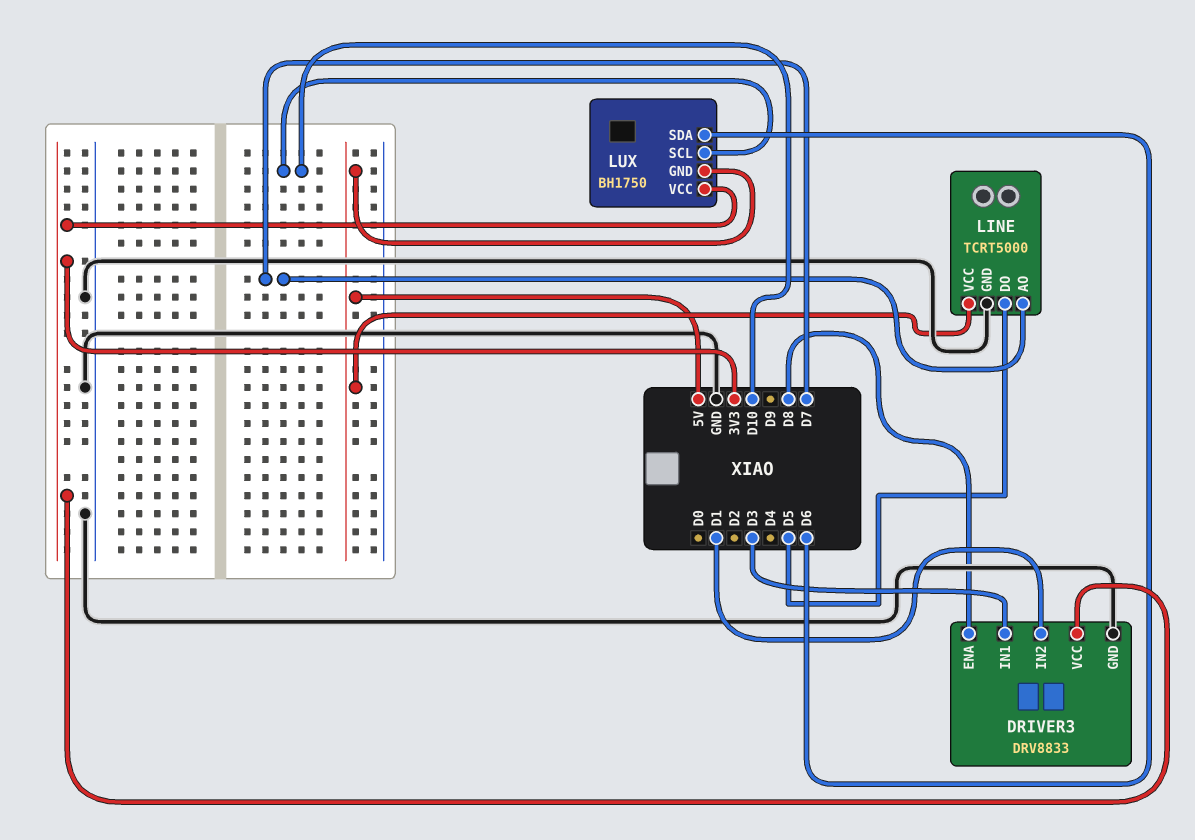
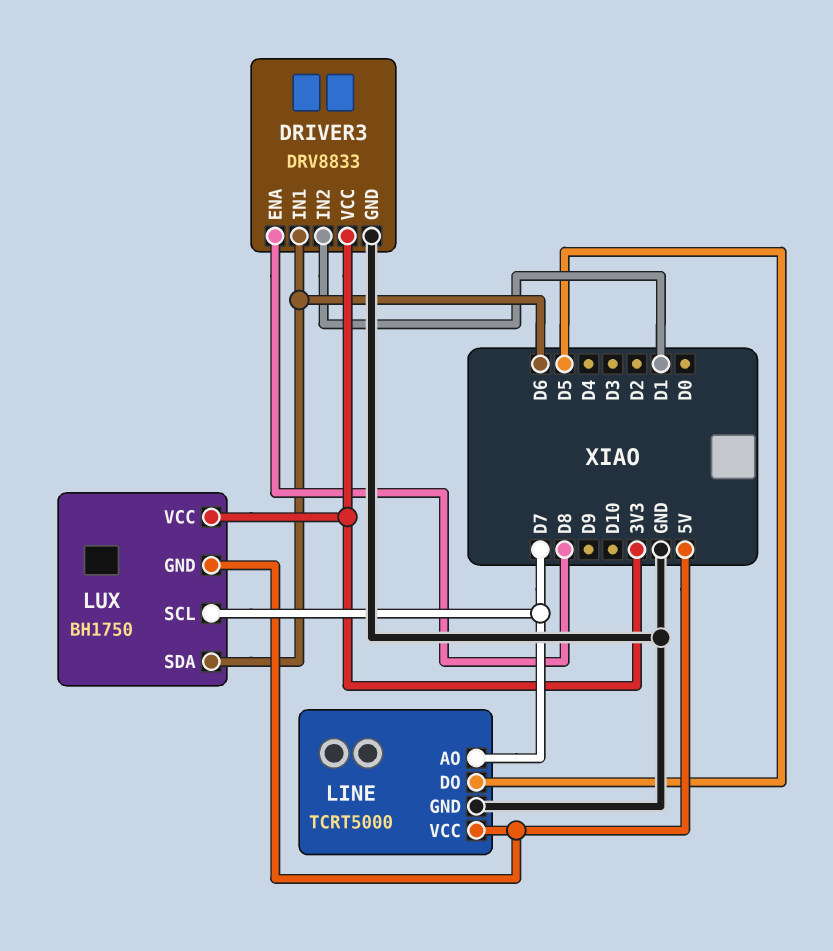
DRIVER3 pin IN1: D3 -> D6
LUX pin SCL: D10 -> D7

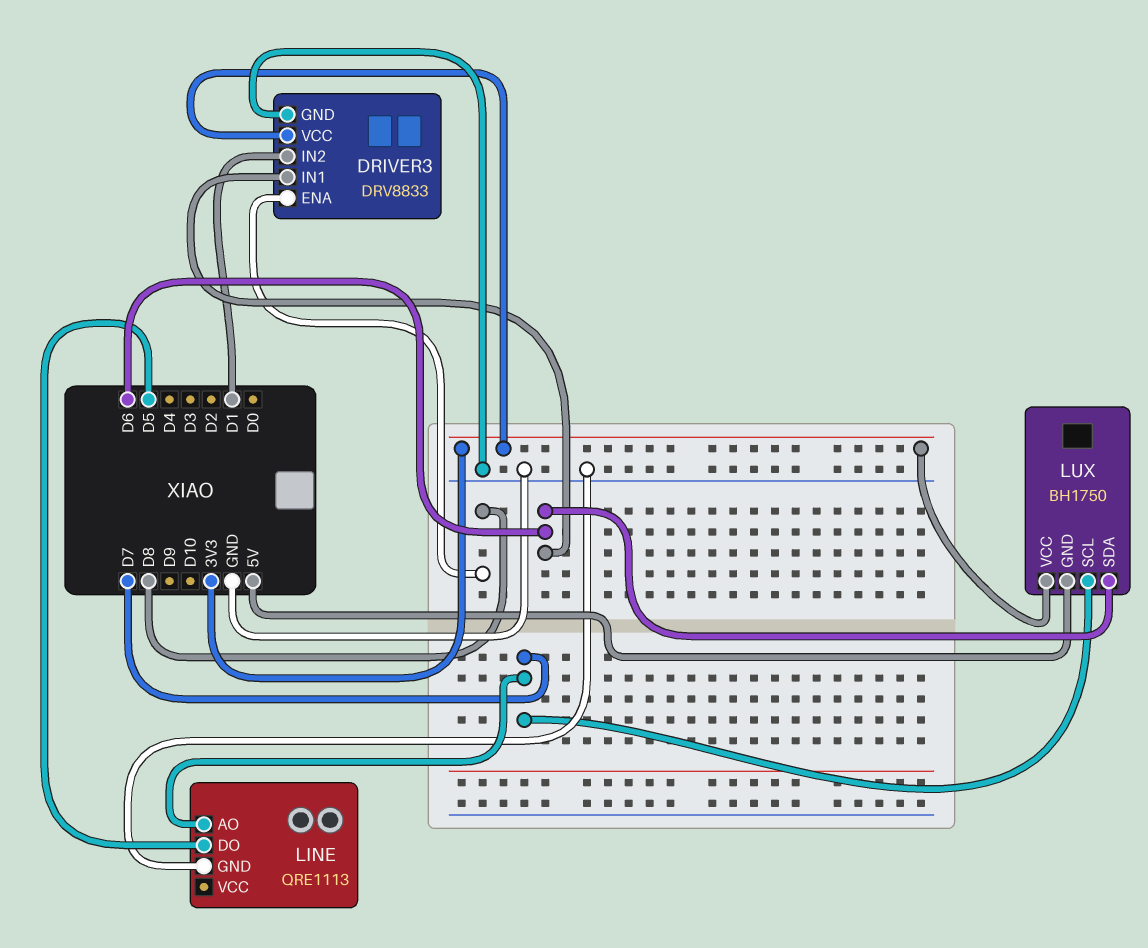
LINE: TCRT5000 -> QRE1113
LINE pin VCC: 5V -> none

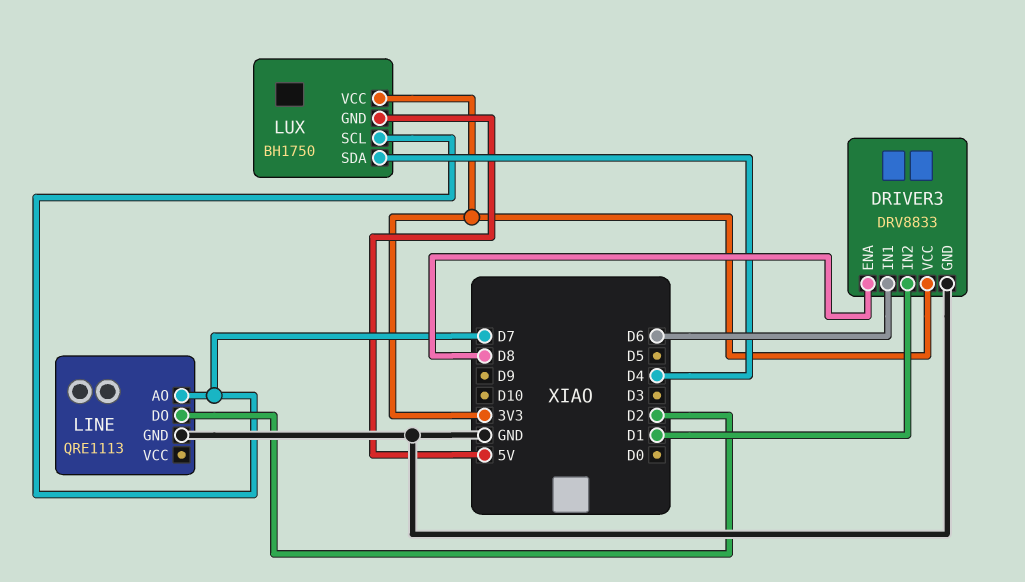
LINE pin DO: D5 -> D2
LUX pin SDA: D6 -> D4

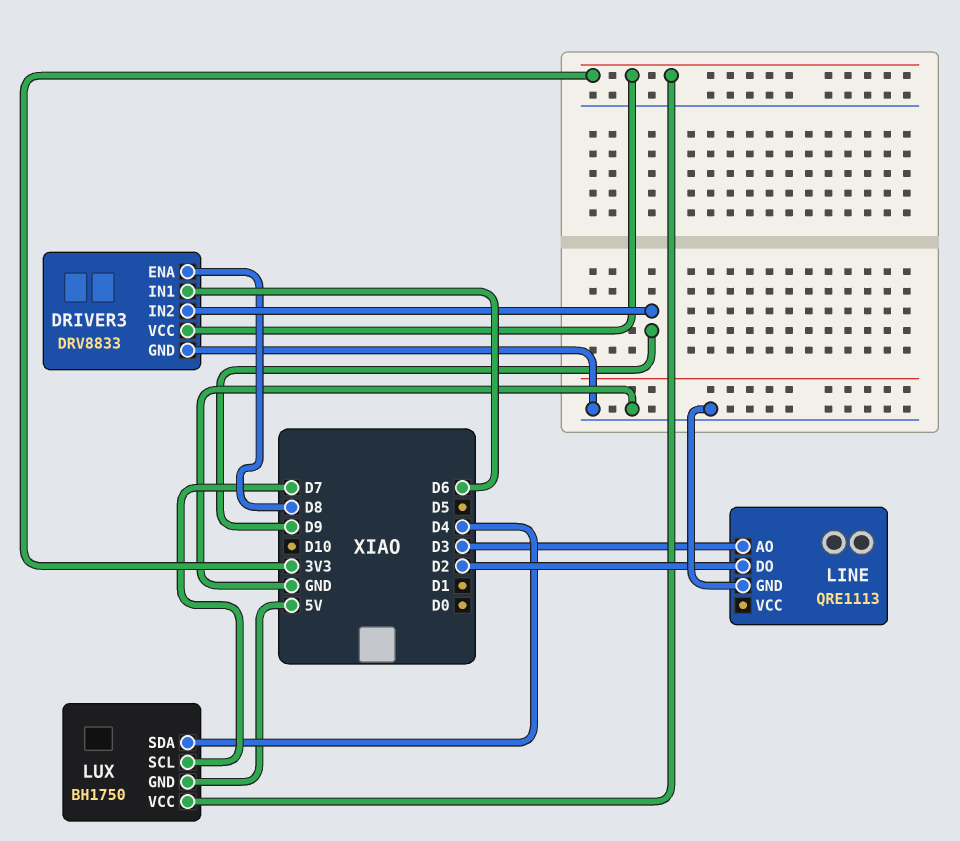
DRIVER3 pin IN2: D1 -> D9
LINE pin AO: D7 -> D3

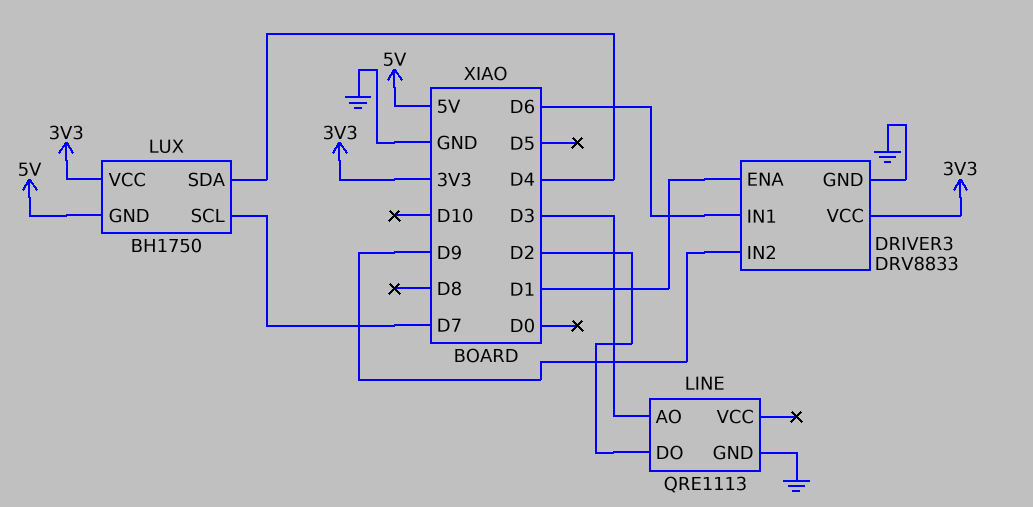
DRIVER3 pin ENA: D8 -> D1

